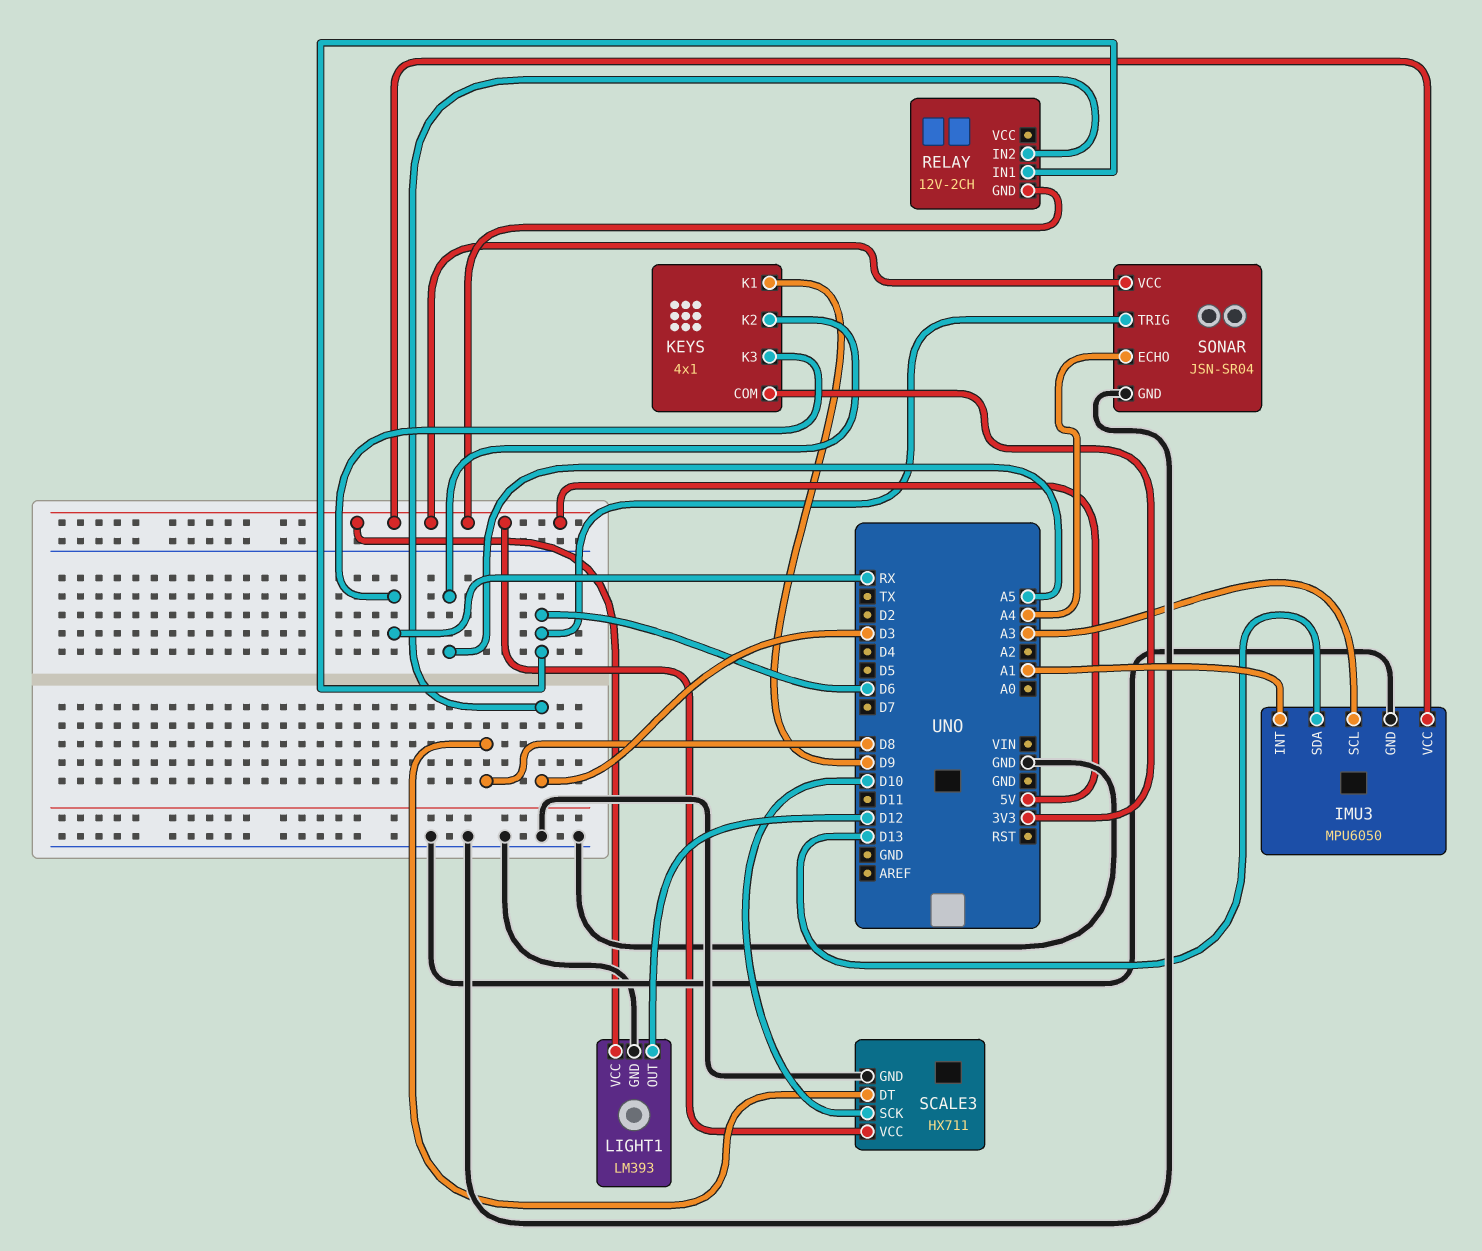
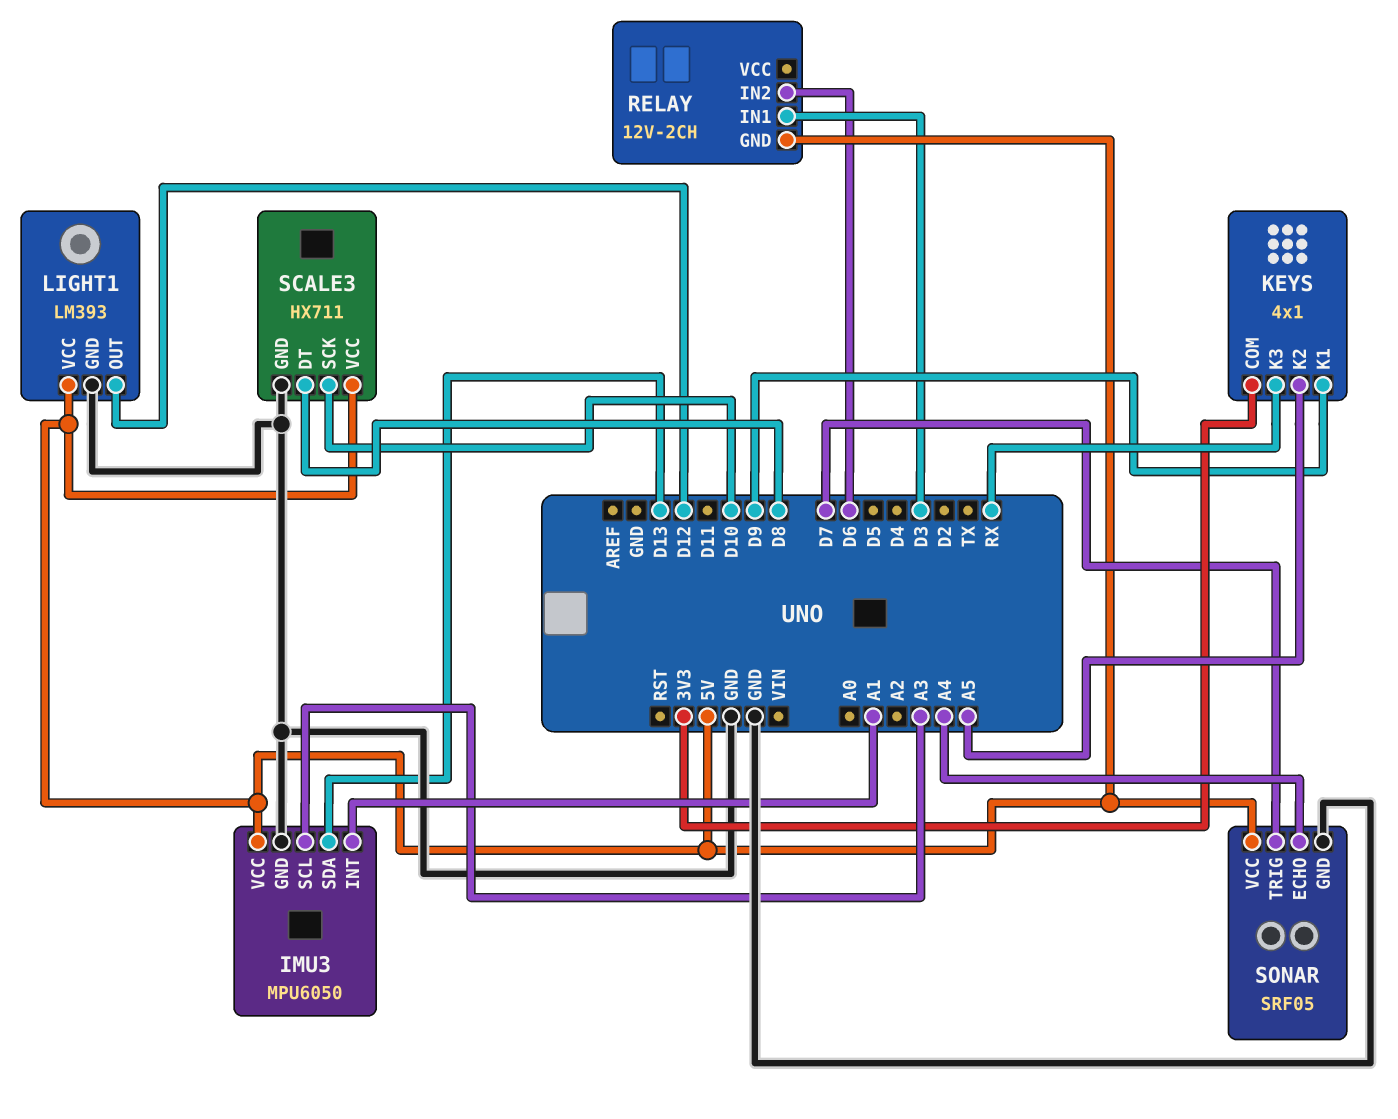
RELAY pin IN1: D6 -> D3
RELAY pin IN2: D3 -> D6
SONAR: JSN-SR04 -> SRF05
SONAR pin TRIG: D6 -> D7

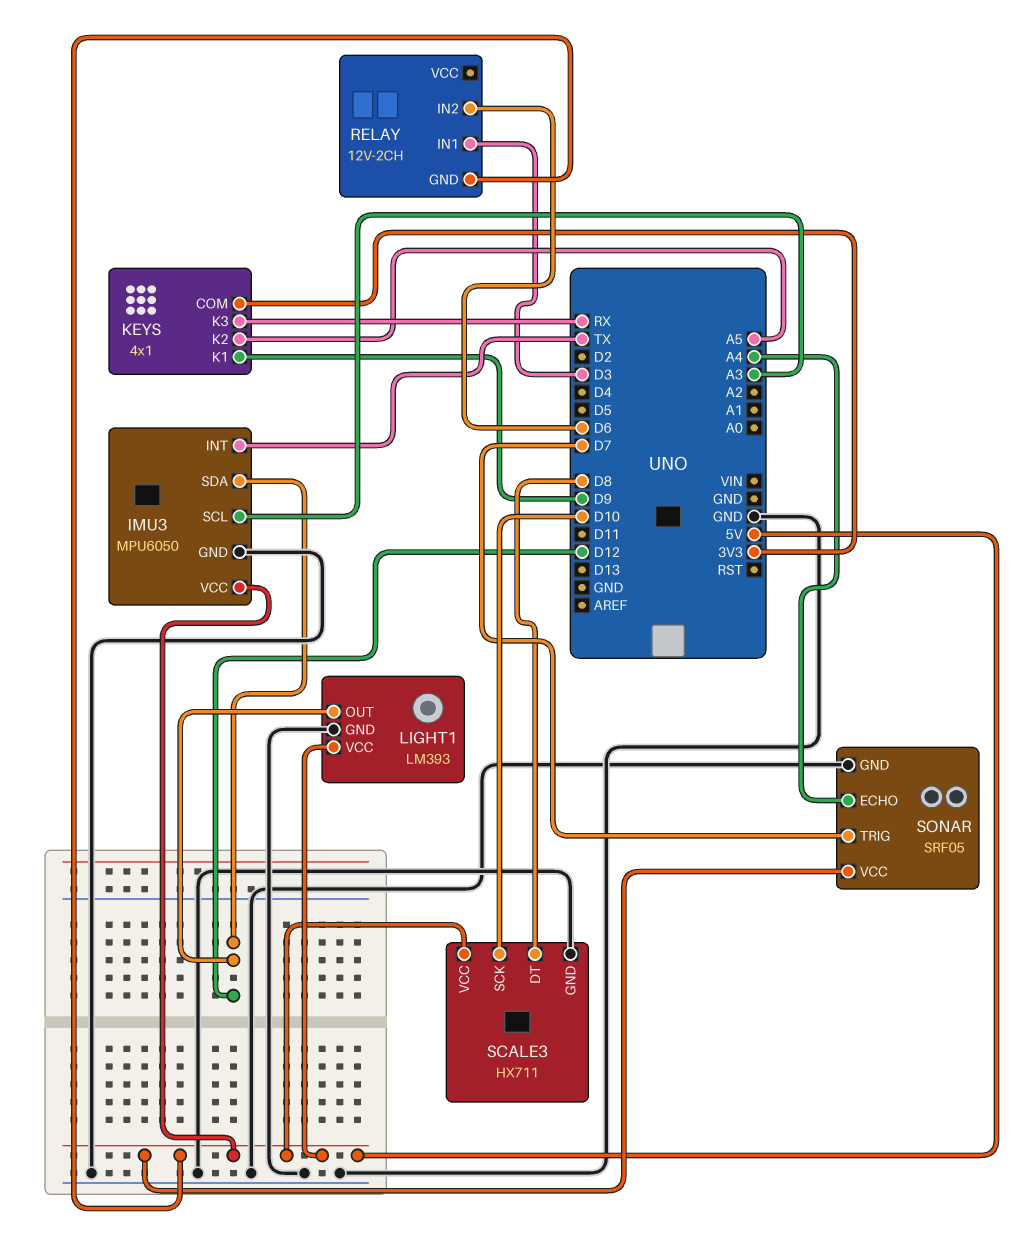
IMU3 pin INT: A1 -> TX
IMU3 pin SDA: D13 -> D12

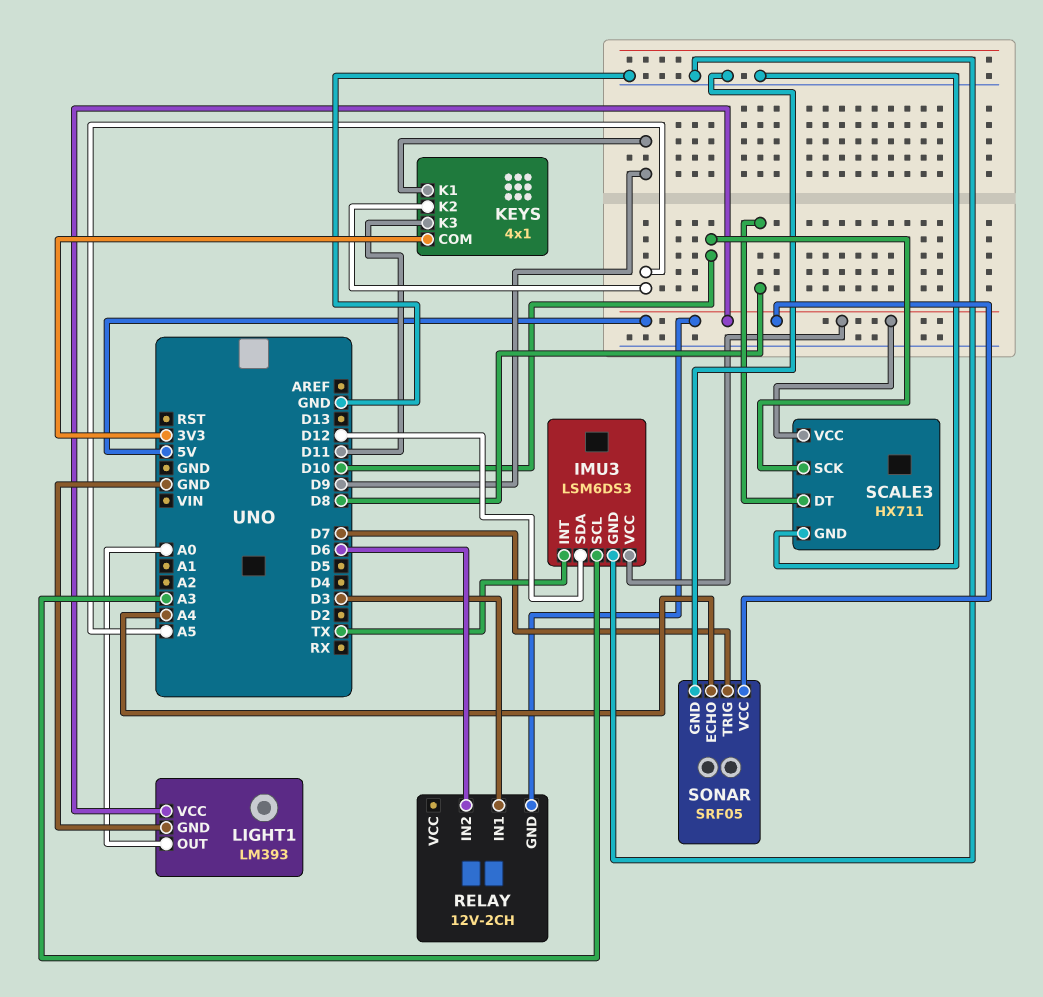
IMU3: MPU6050 -> LSM6DS3
KEYS pin K3: RX -> D11
LIGHT1 pin OUT: D12 -> A0

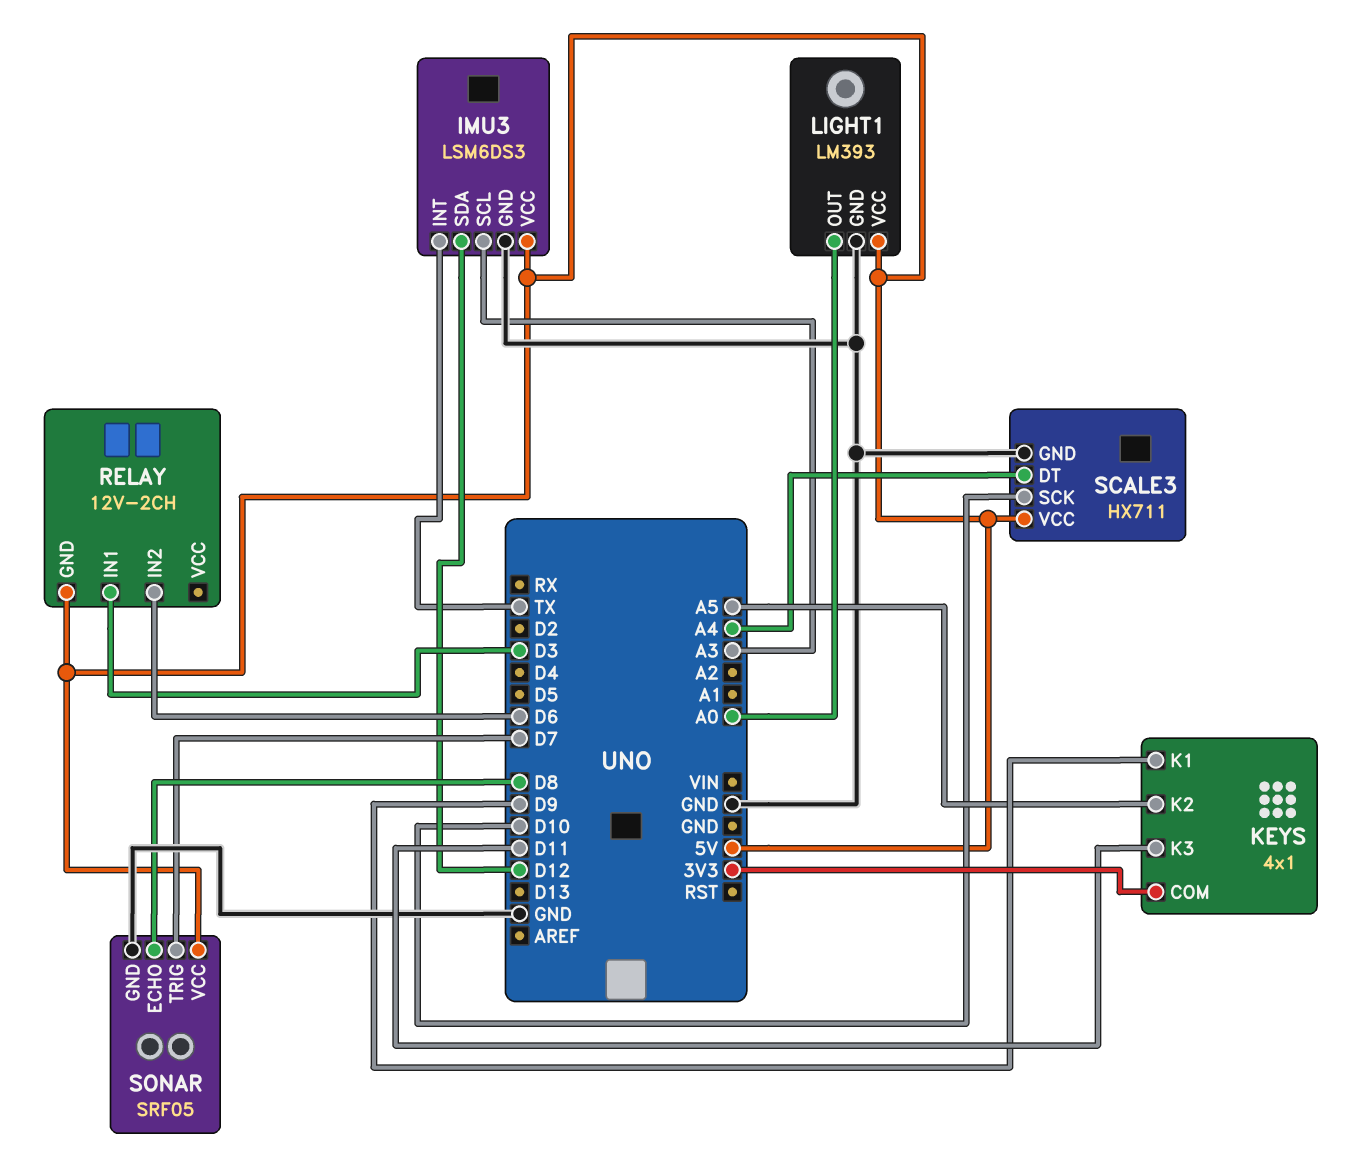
SCALE3 pin DT: D8 -> A4
SONAR pin ECHO: A4 -> D8

